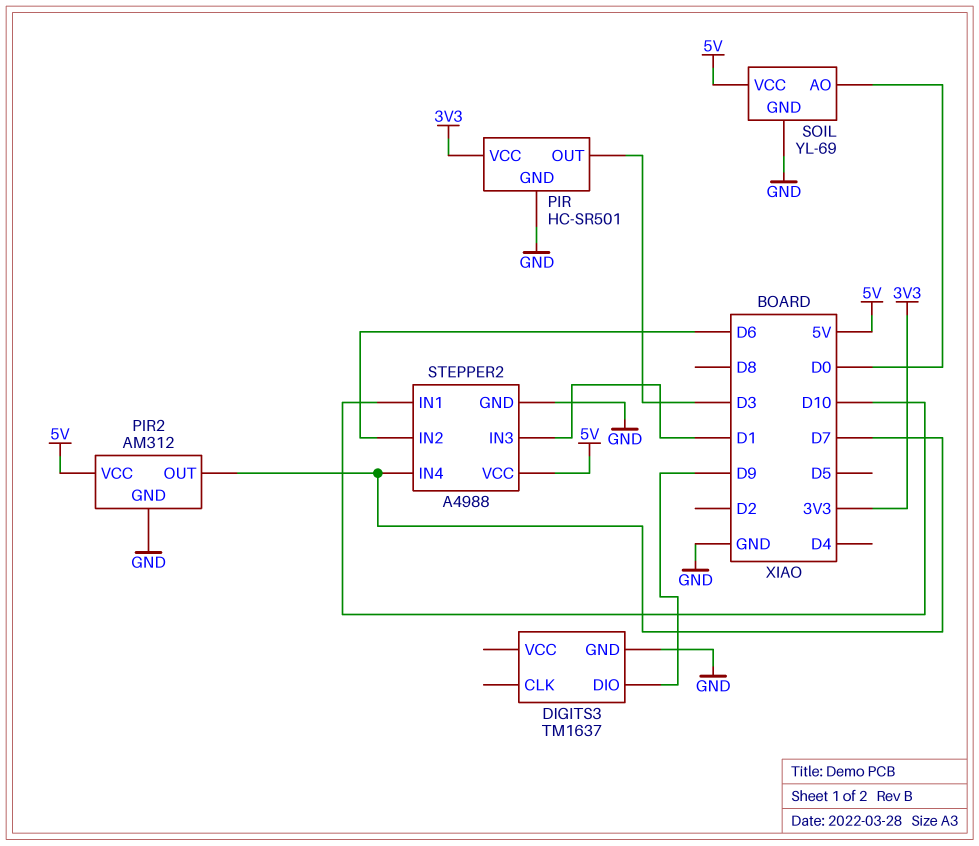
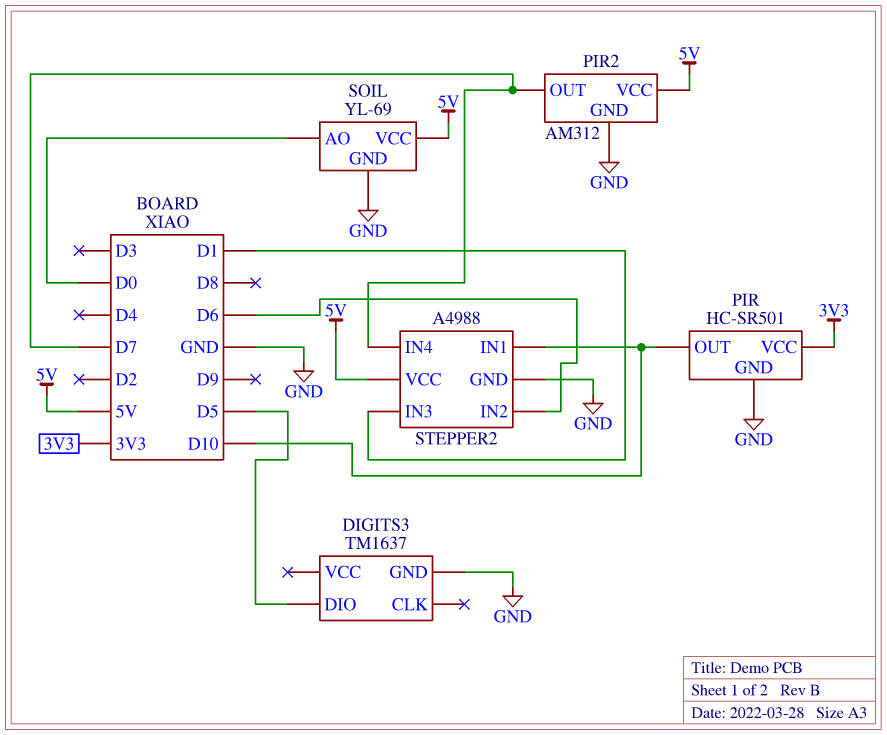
DIGITS3 pin DIO: D9 -> D5
PIR pin OUT: D3 -> D10

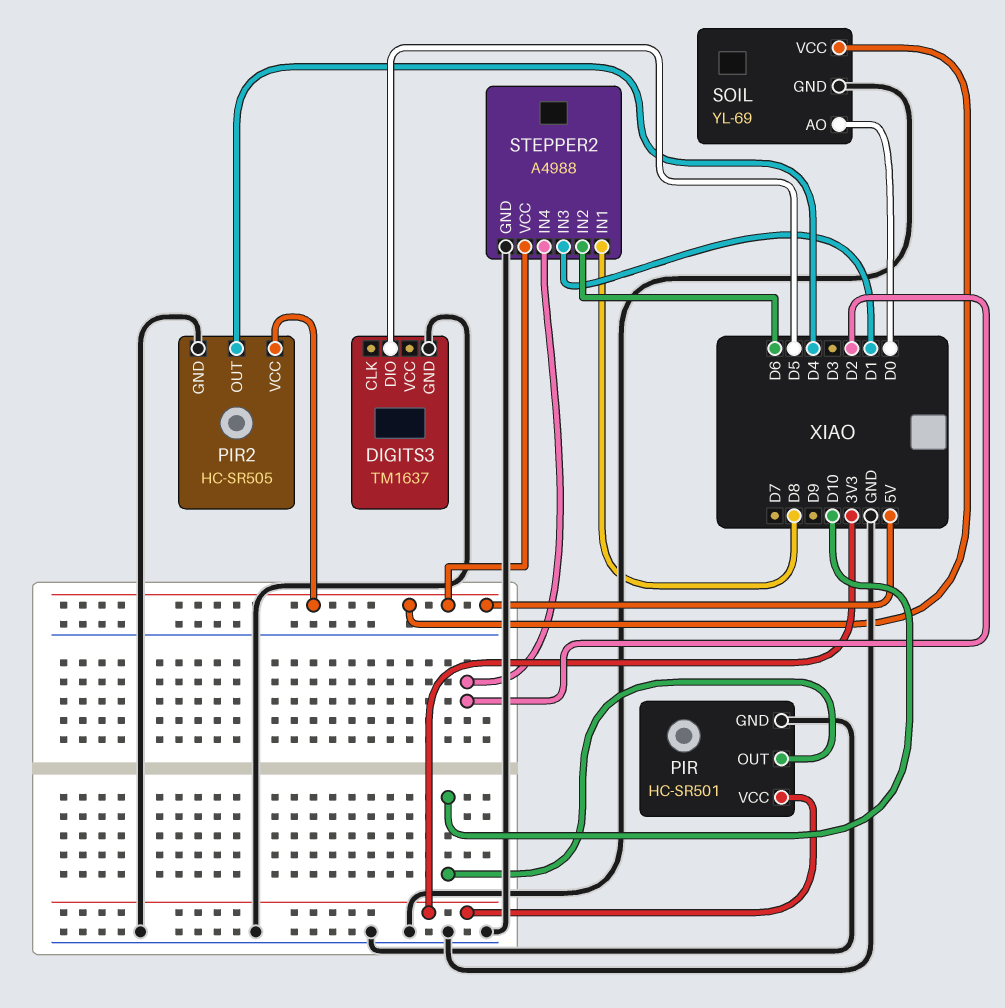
PIR2: AM312 -> HC-SR505
PIR2 pin OUT: D7 -> D4
STEPPER2 pin IN1: D10 -> D8
STEPPER2 pin IN4: D7 -> D2

